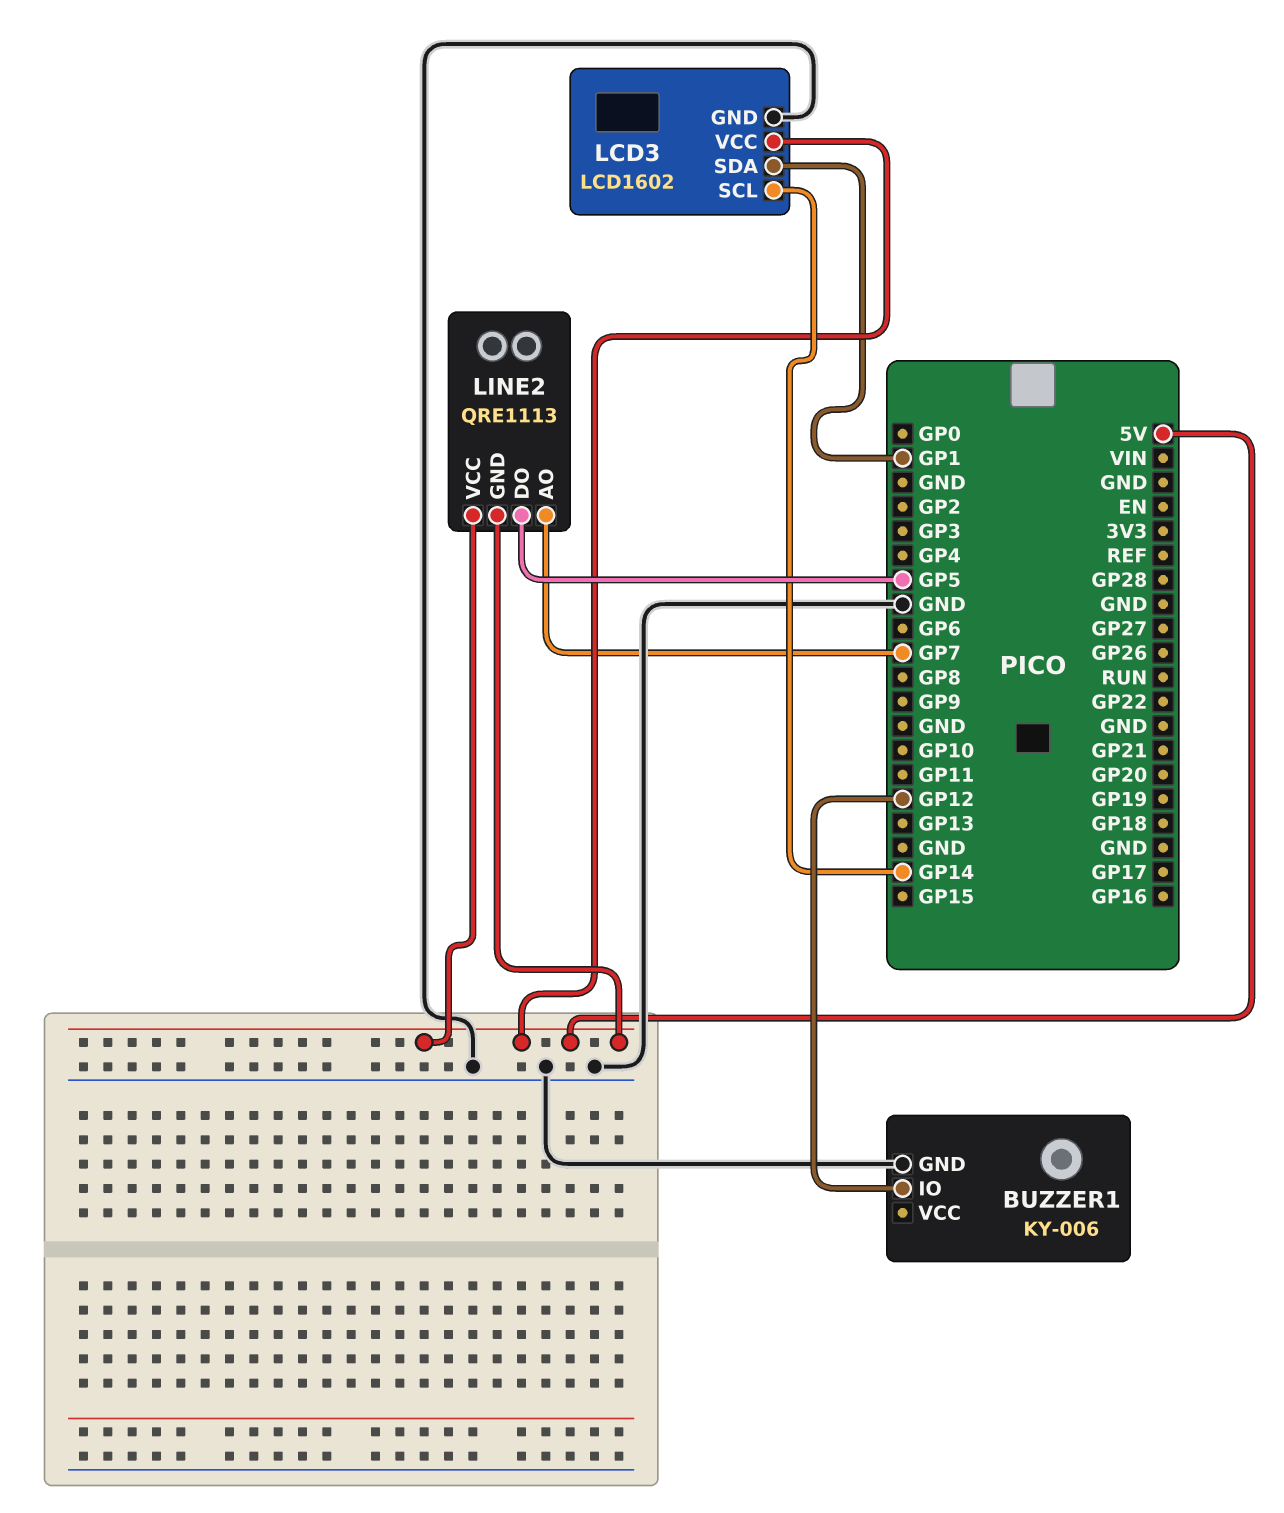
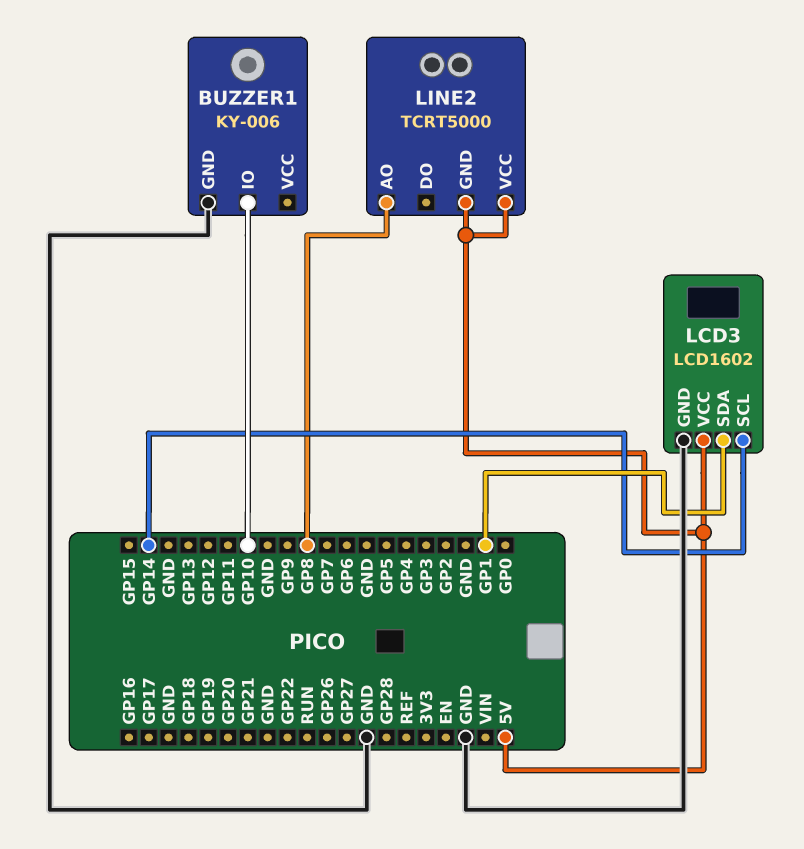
BUZZER1 pin IO: GP12 -> GP10
LINE2: QRE1113 -> TCRT5000
LINE2 pin AO: GP7 -> GP8
LINE2 pin DO: GP5 -> none

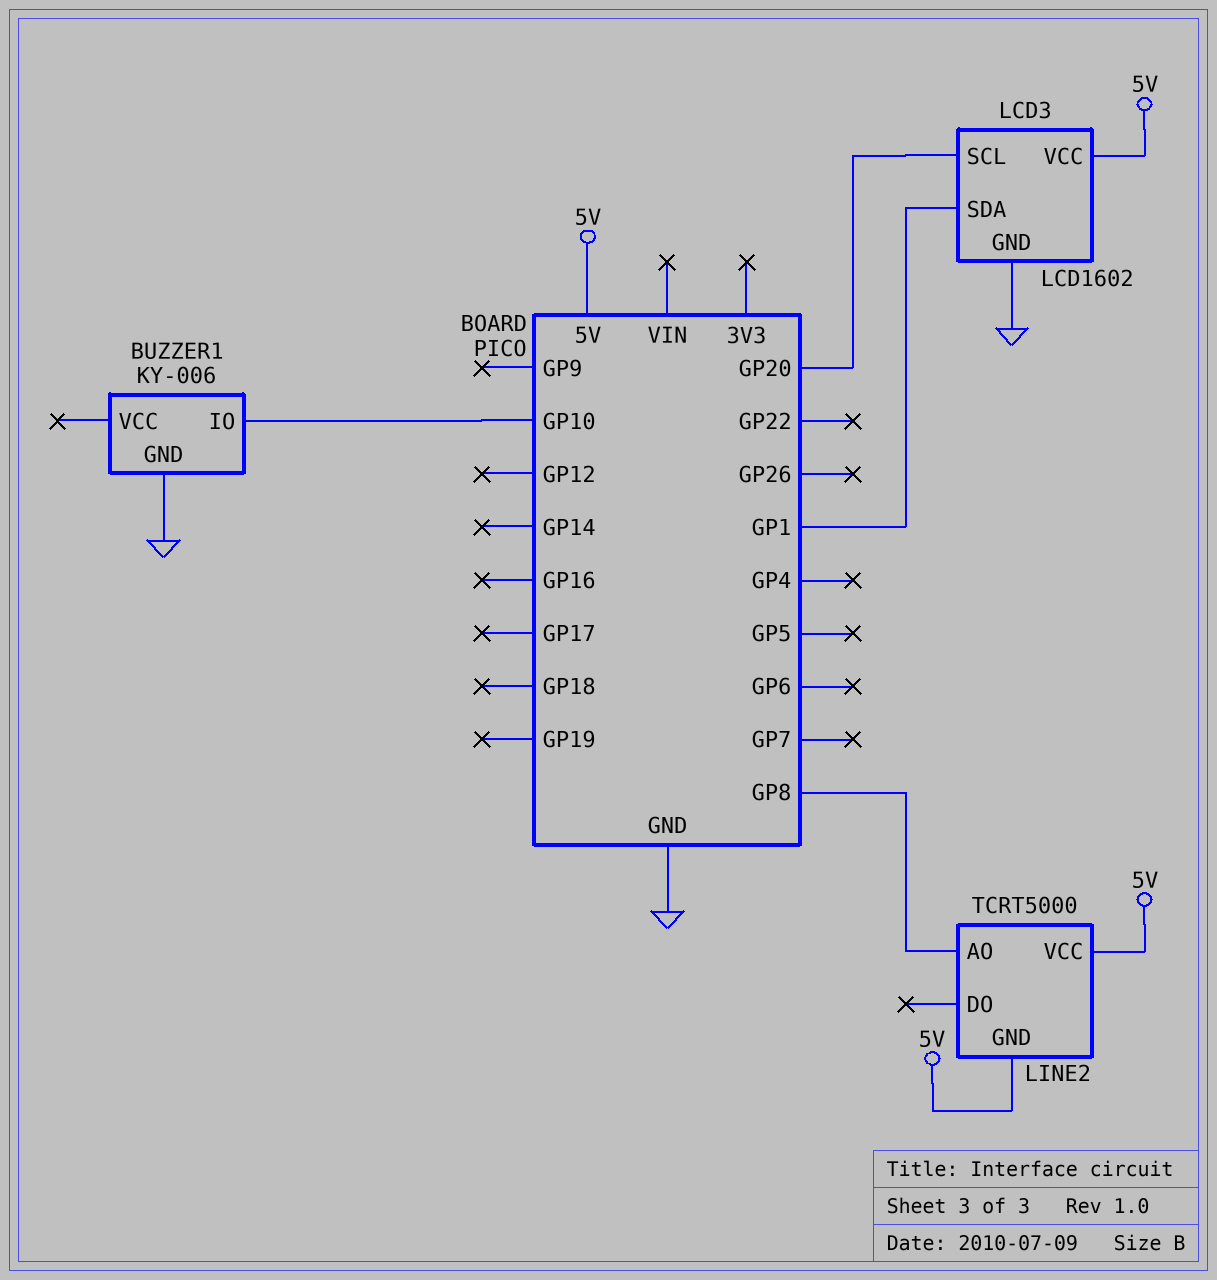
LCD3 pin SCL: GP14 -> GP20

